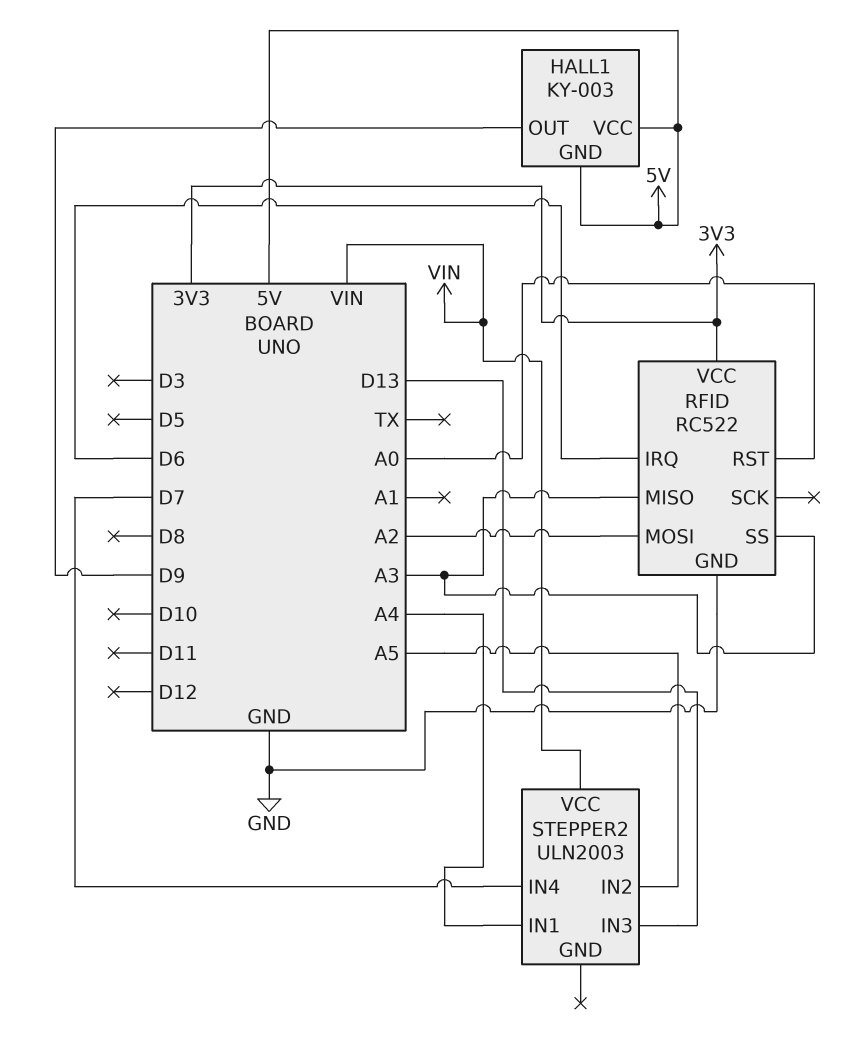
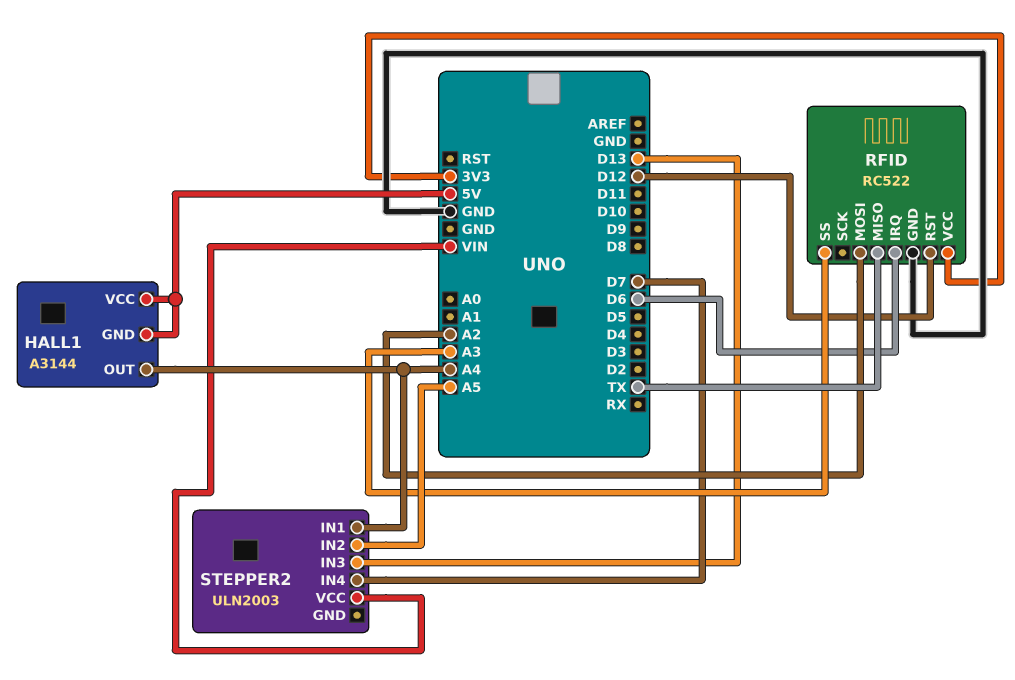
HALL1: KY-003 -> A3144
HALL1 pin OUT: D9 -> A4
RFID pin MISO: A3 -> TX
RFID pin RST: A0 -> D12

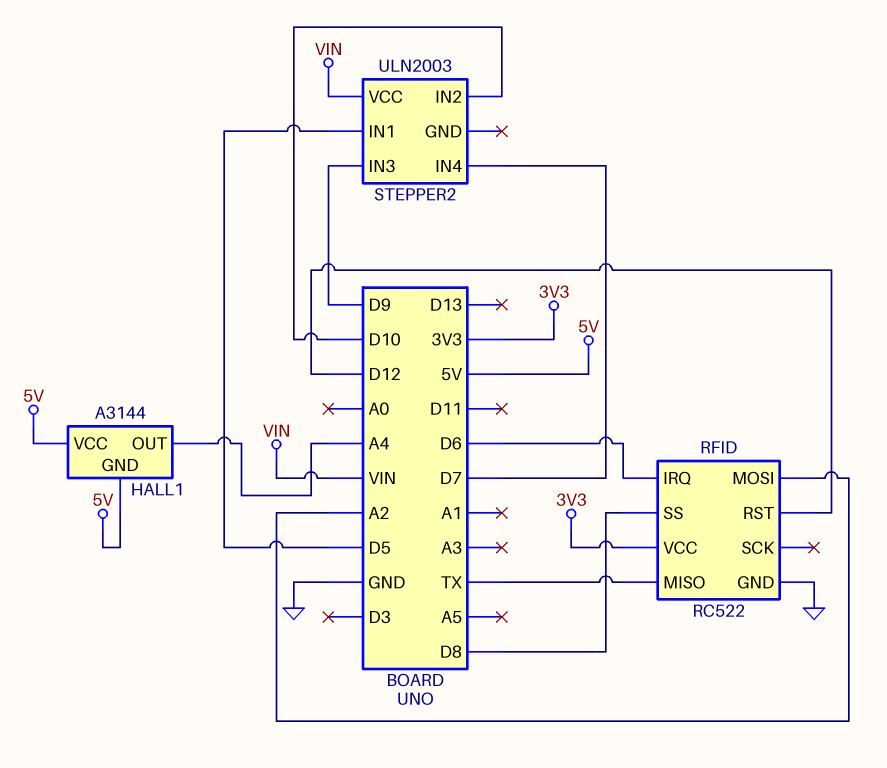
RFID pin SS: A3 -> D8
STEPPER2 pin IN1: A4 -> D5
STEPPER2 pin IN2: A5 -> D10
STEPPER2 pin IN3: D13 -> D9

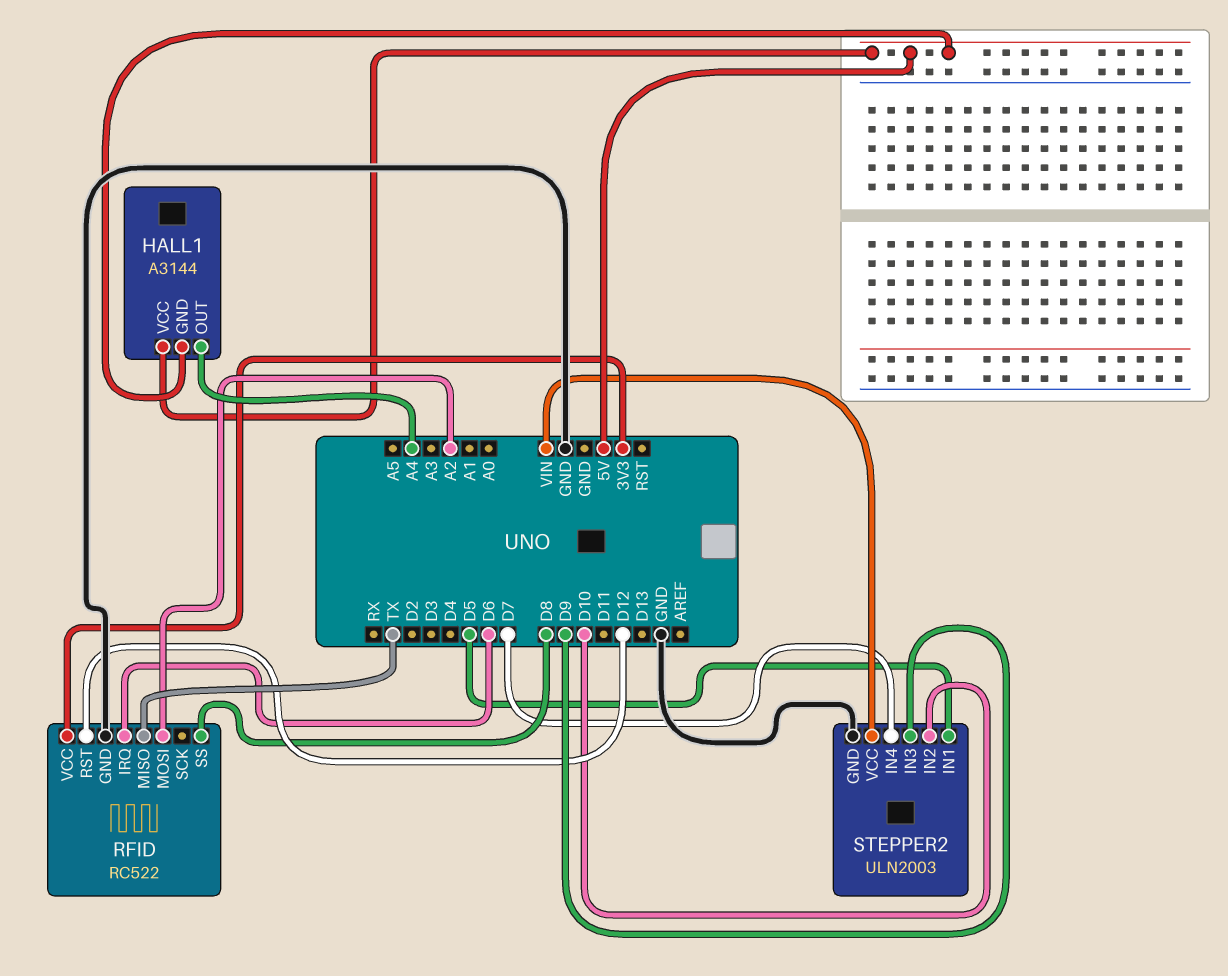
STEPPER2 pin GND: none -> GND

